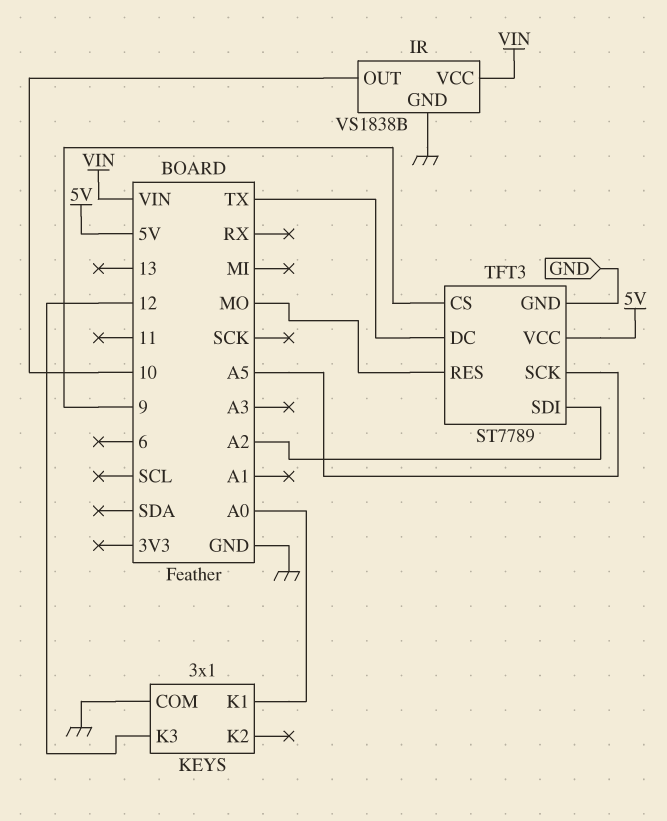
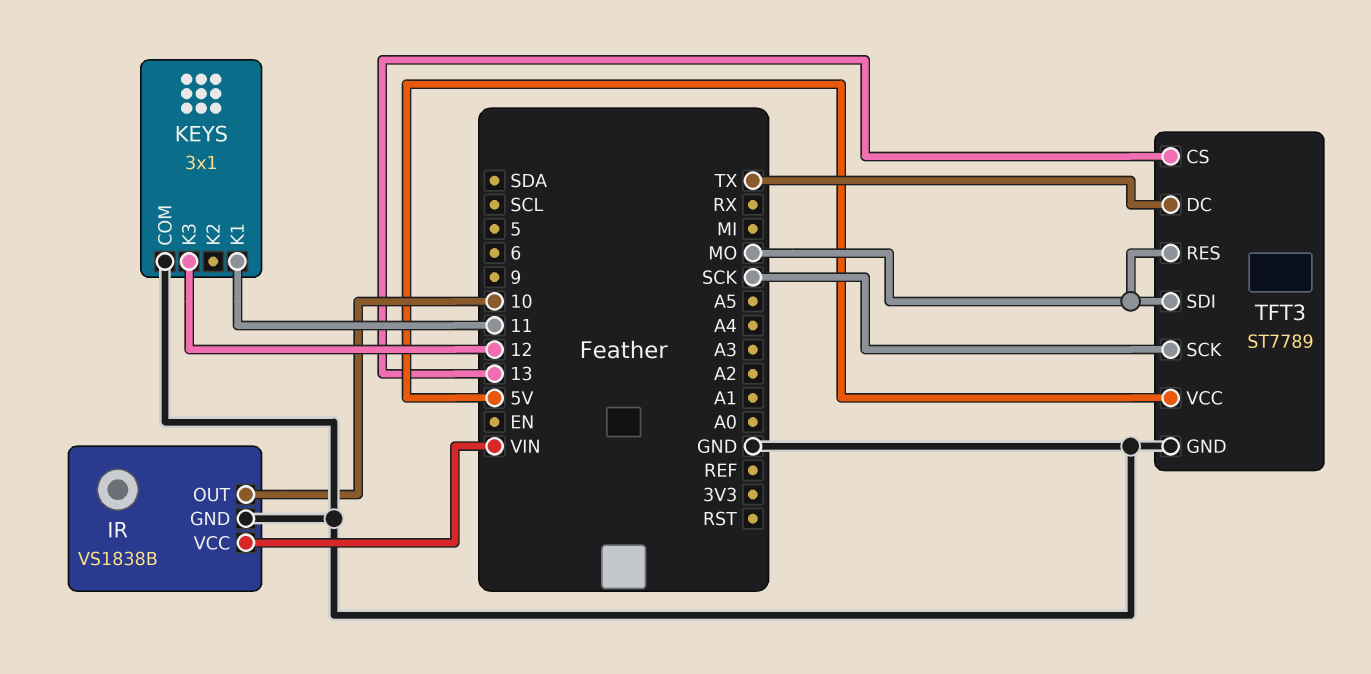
KEYS pin K1: A0 -> 11
TFT3 pin CS: 9 -> 13
TFT3 pin SCK: A5 -> SCK
TFT3 pin SDI: A2 -> MO

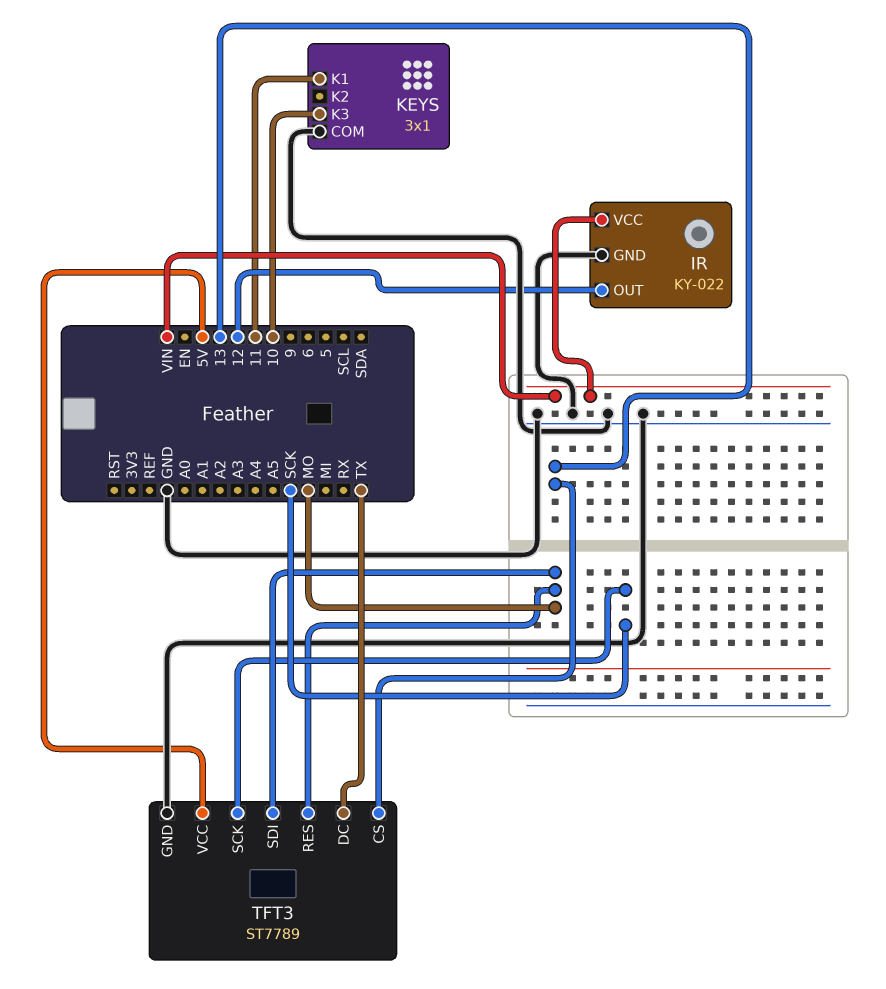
IR: VS1838B -> KY-022
IR pin OUT: 10 -> 12
KEYS pin K3: 12 -> 10

